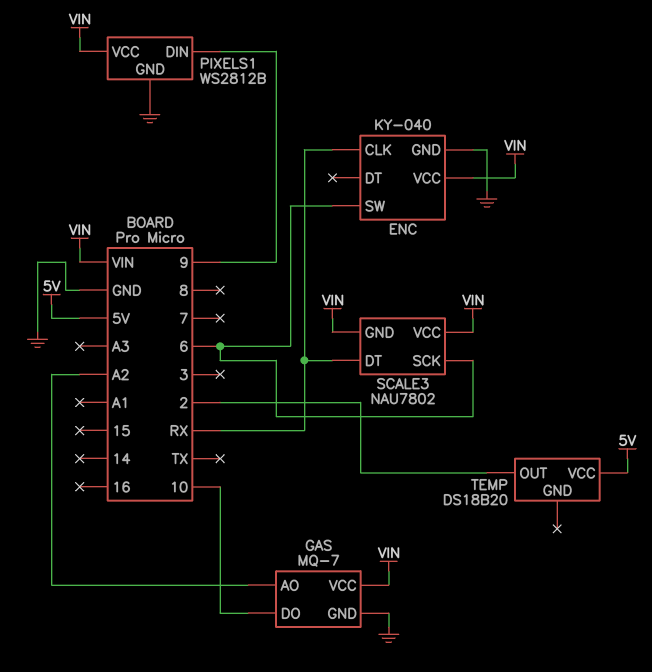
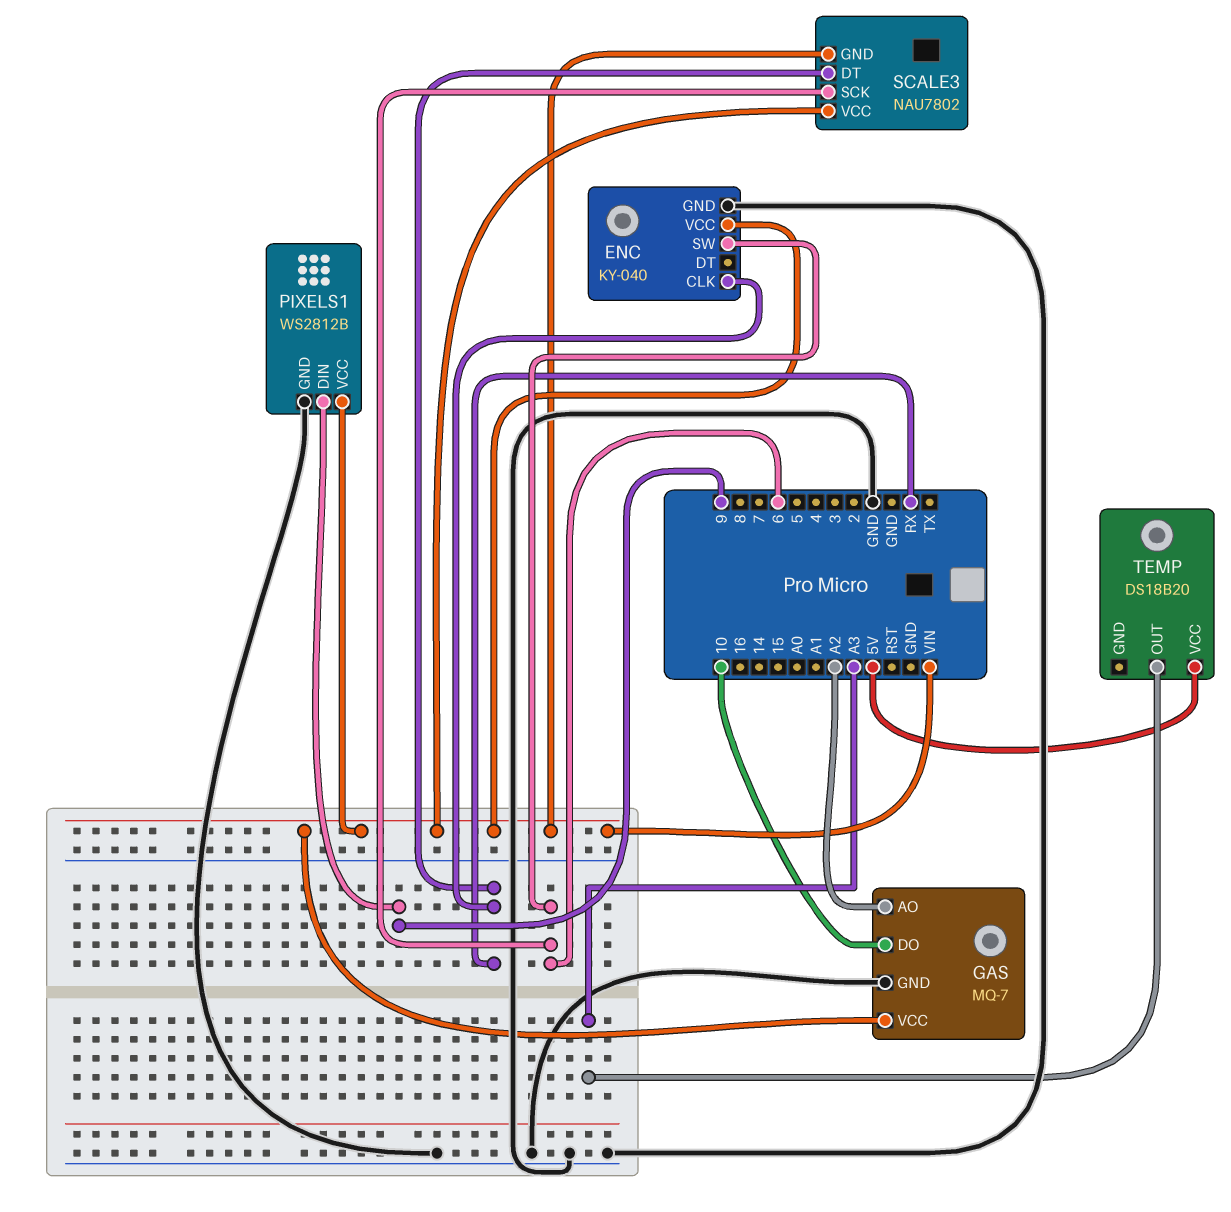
TEMP pin OUT: 2 -> A3

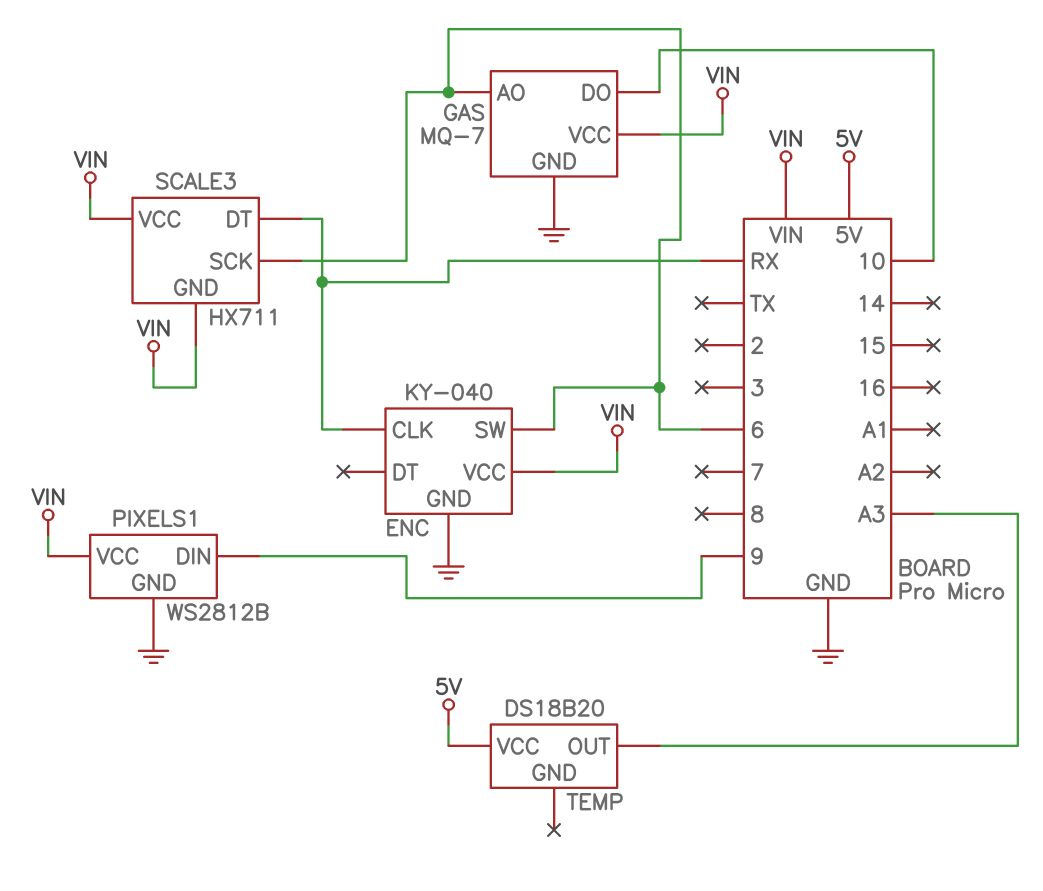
GAS pin AO: A2 -> 6
SCALE3: NAU7802 -> HX711

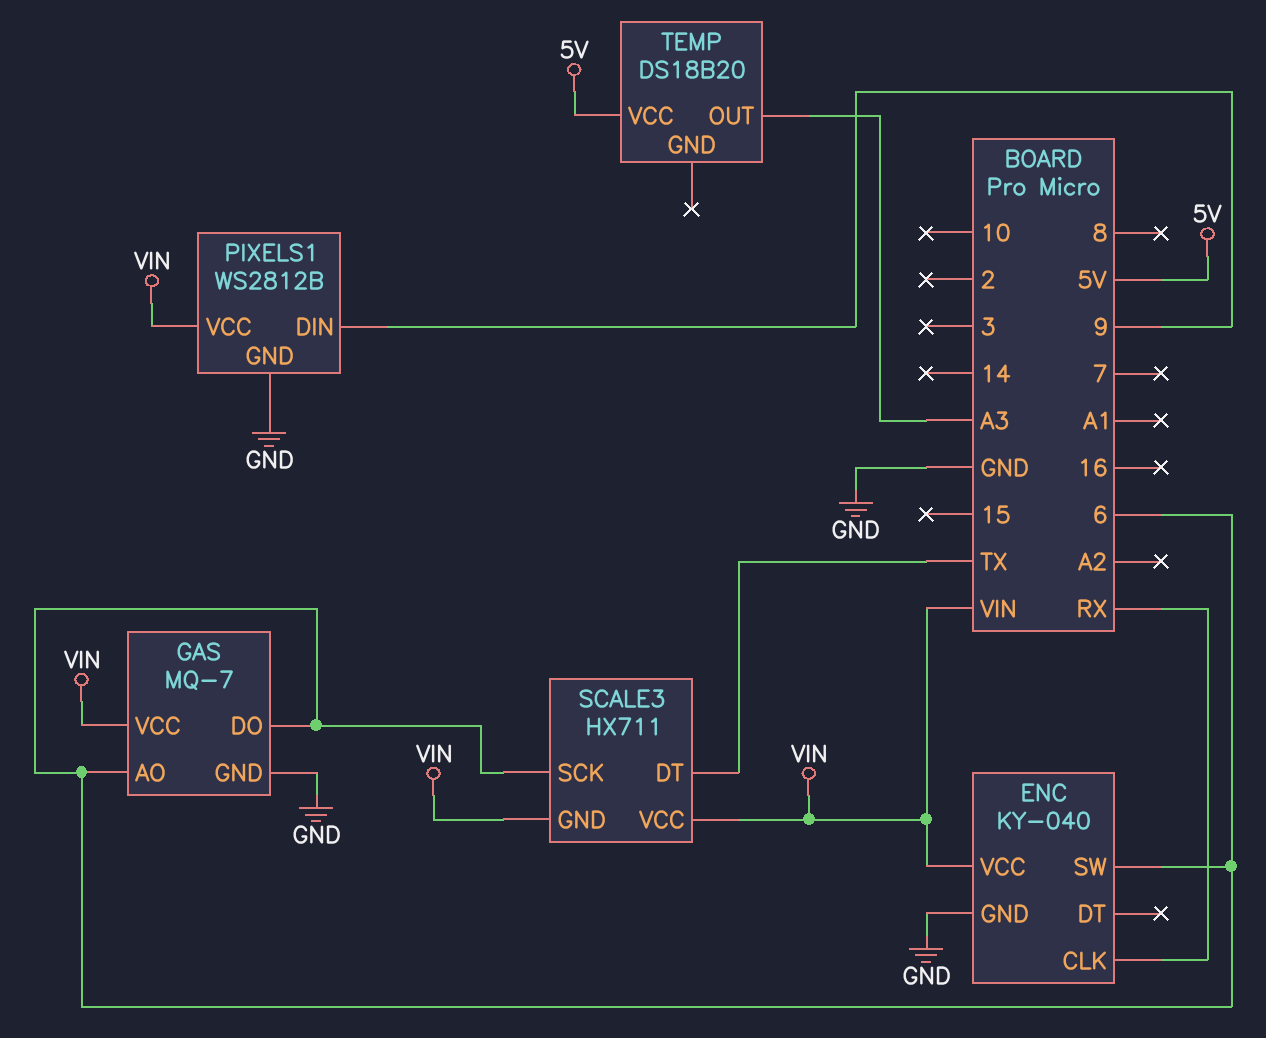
GAS pin DO: 10 -> 6
SCALE3 pin DT: RX -> TX

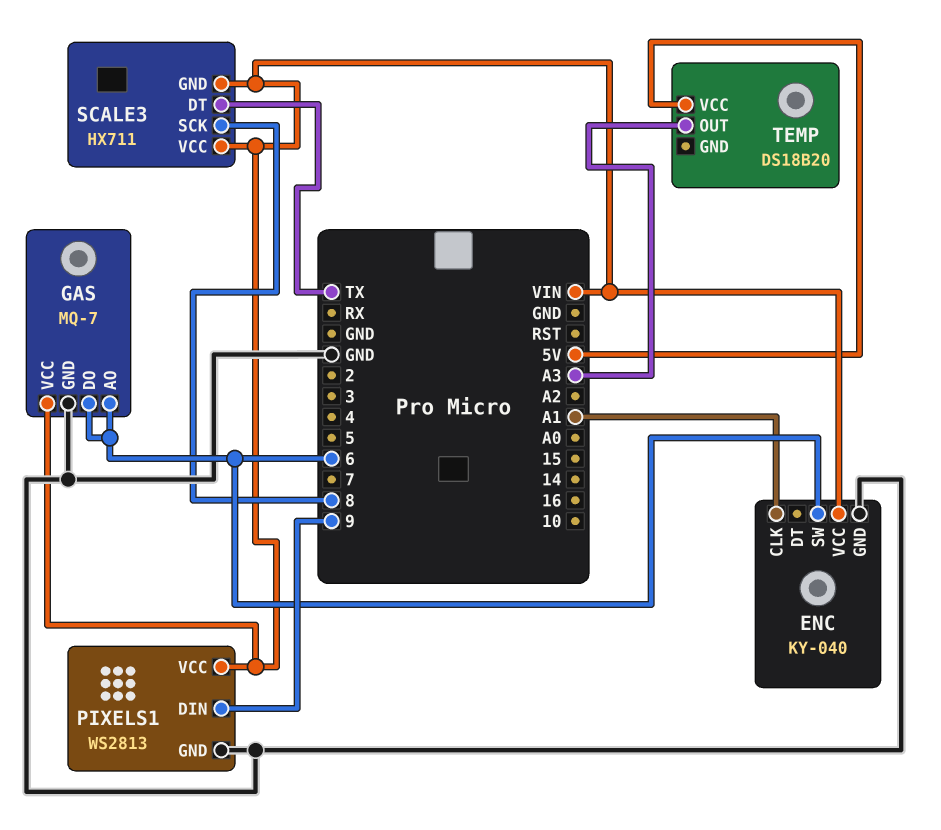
ENC pin CLK: RX -> A1
PIXELS1: WS2812B -> WS2813
SCALE3 pin SCK: 6 -> 8

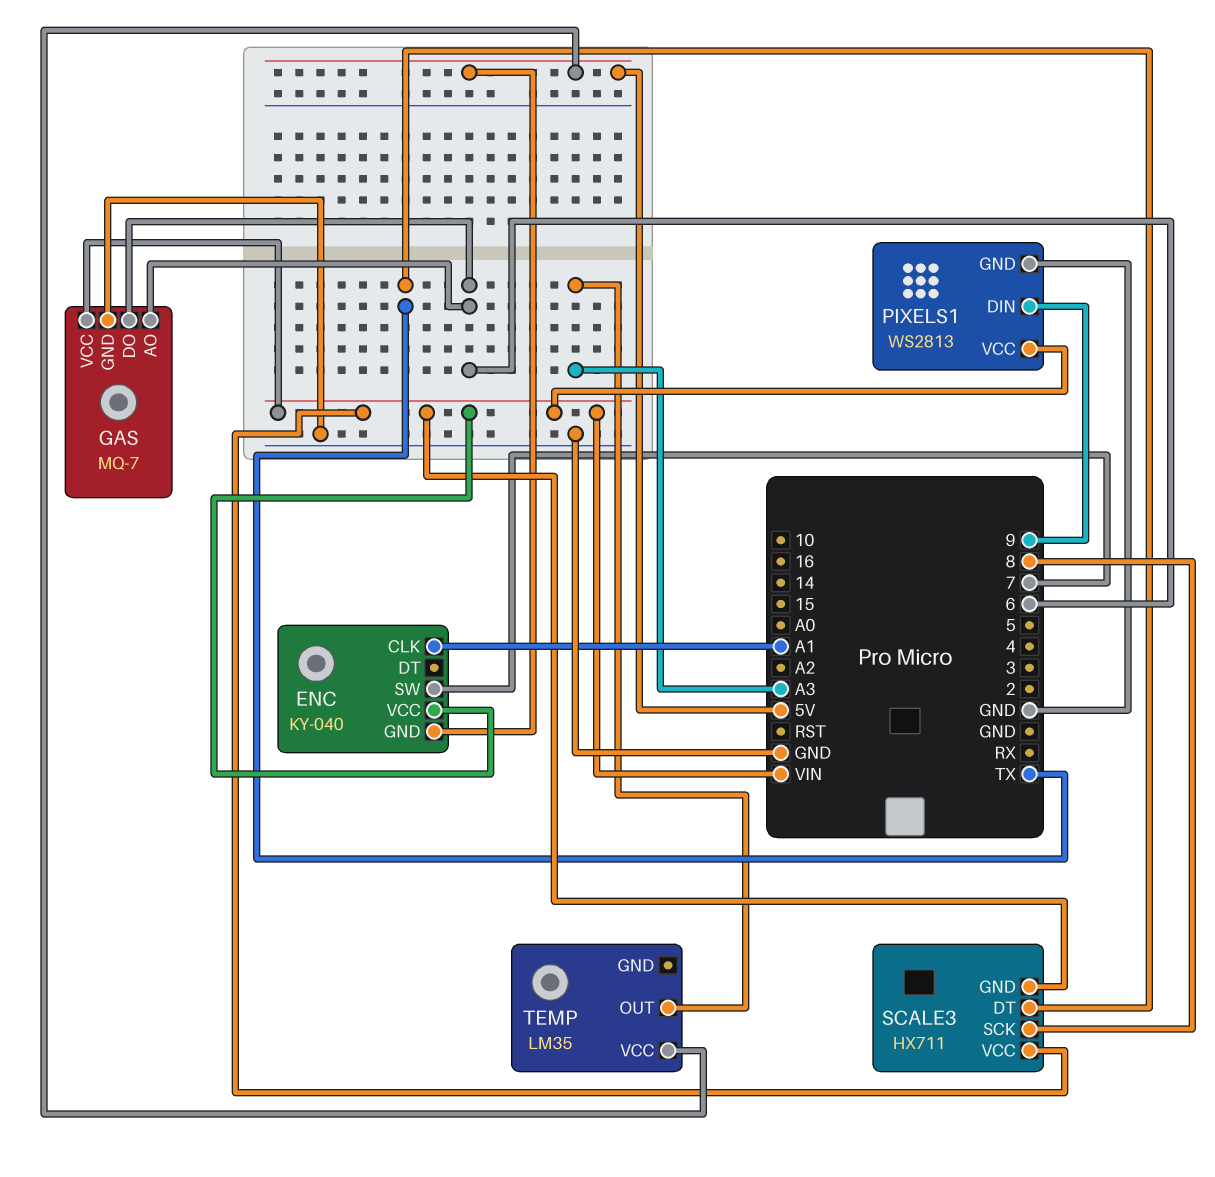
ENC pin GND: GND -> 5V
ENC pin SW: 6 -> 7
TEMP: DS18B20 -> LM35

